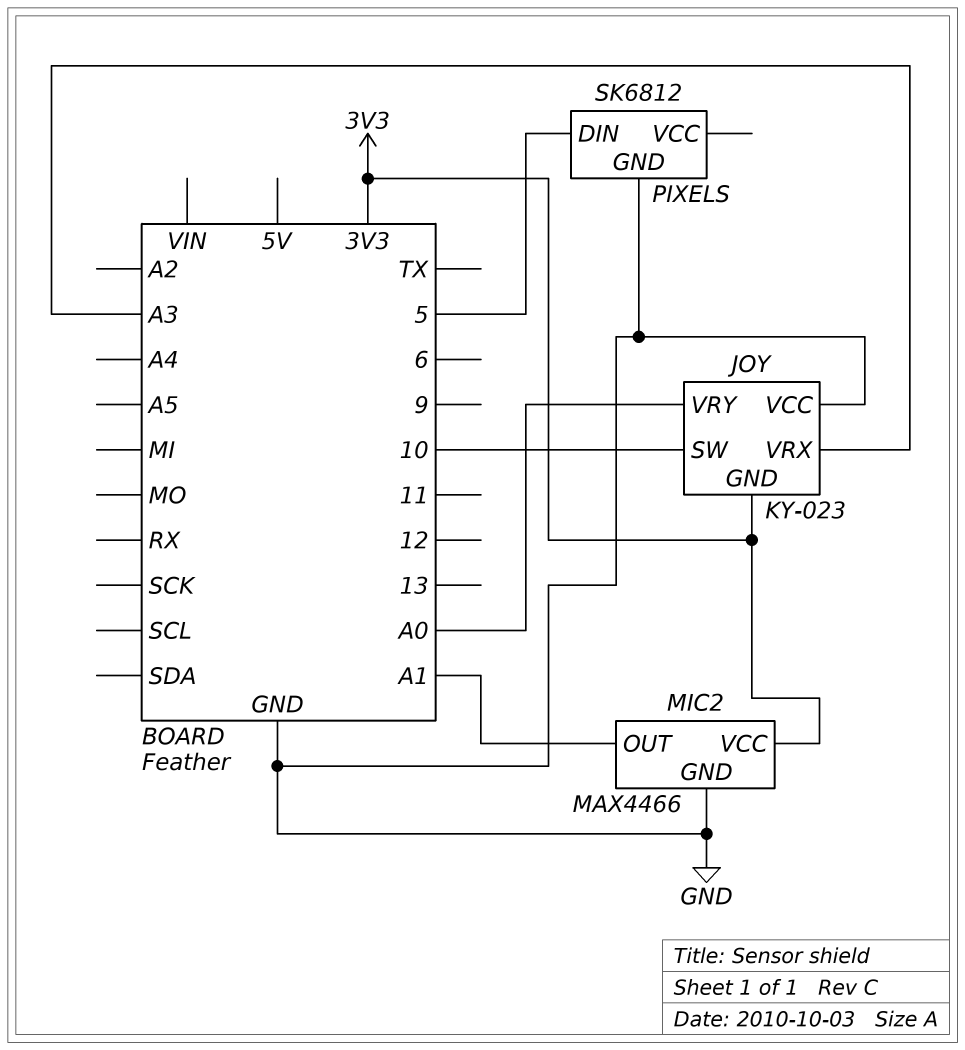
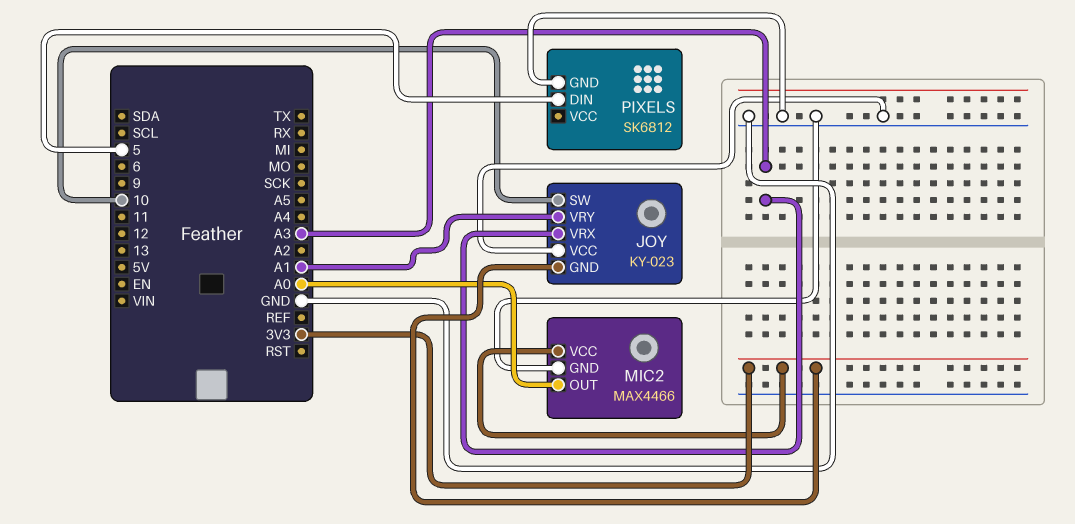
JOY pin VRY: A0 -> A1
MIC2 pin OUT: A1 -> A0

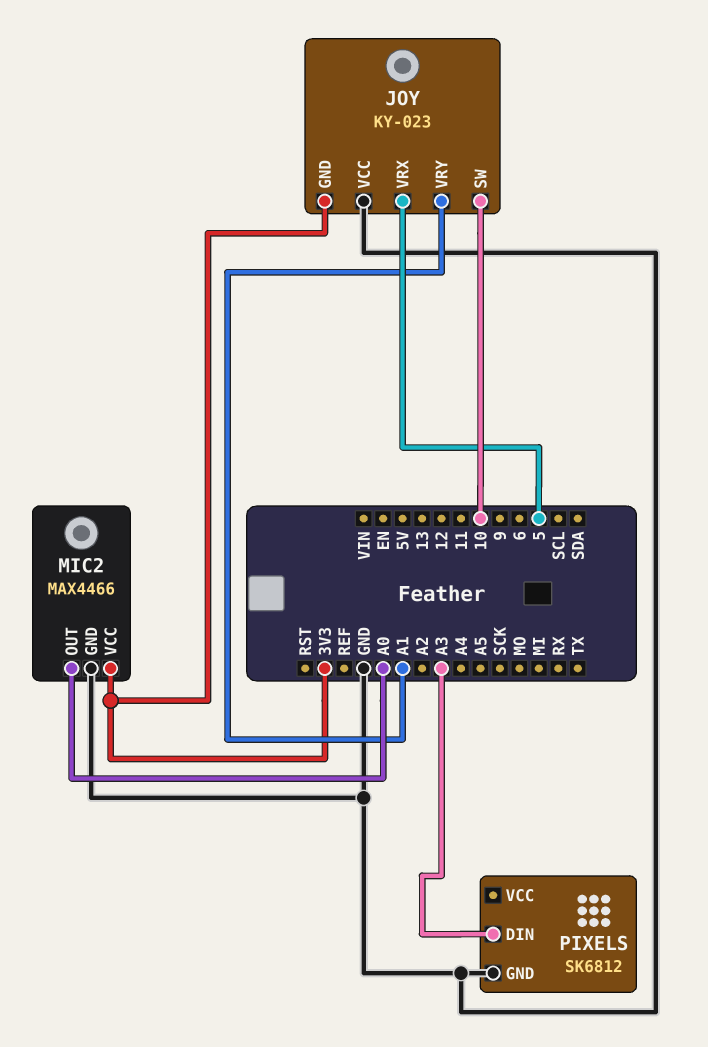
JOY pin VRX: A3 -> 5
PIXELS pin DIN: 5 -> A3

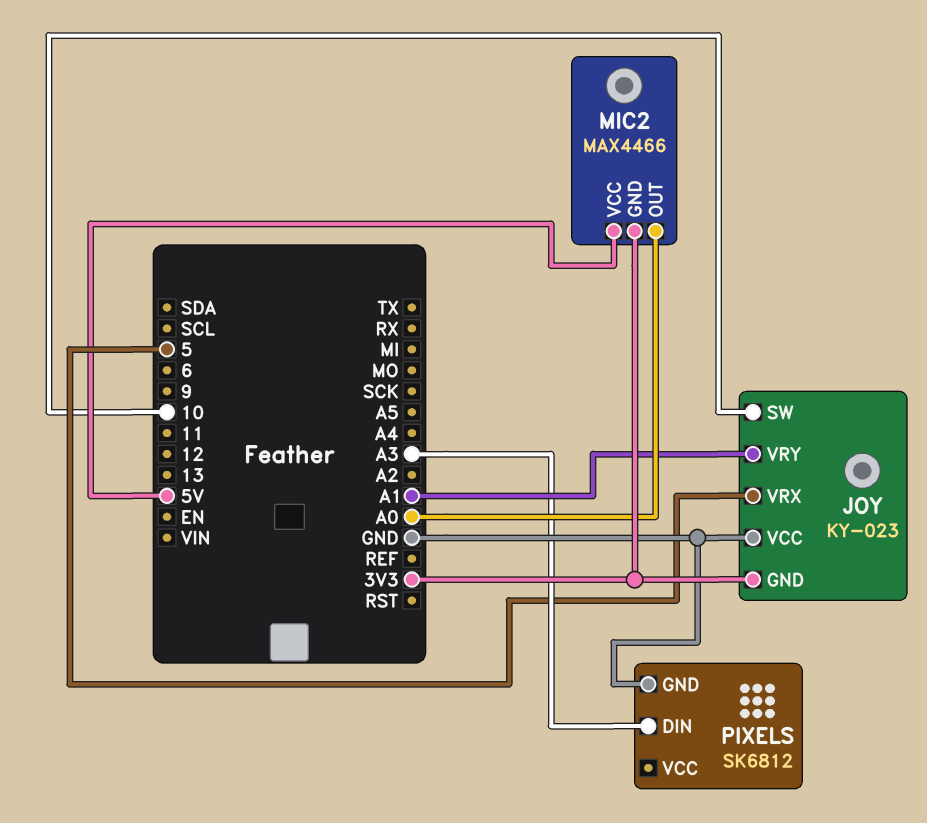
MIC2 pin GND: GND -> 3V3
MIC2 pin VCC: 3V3 -> 5V

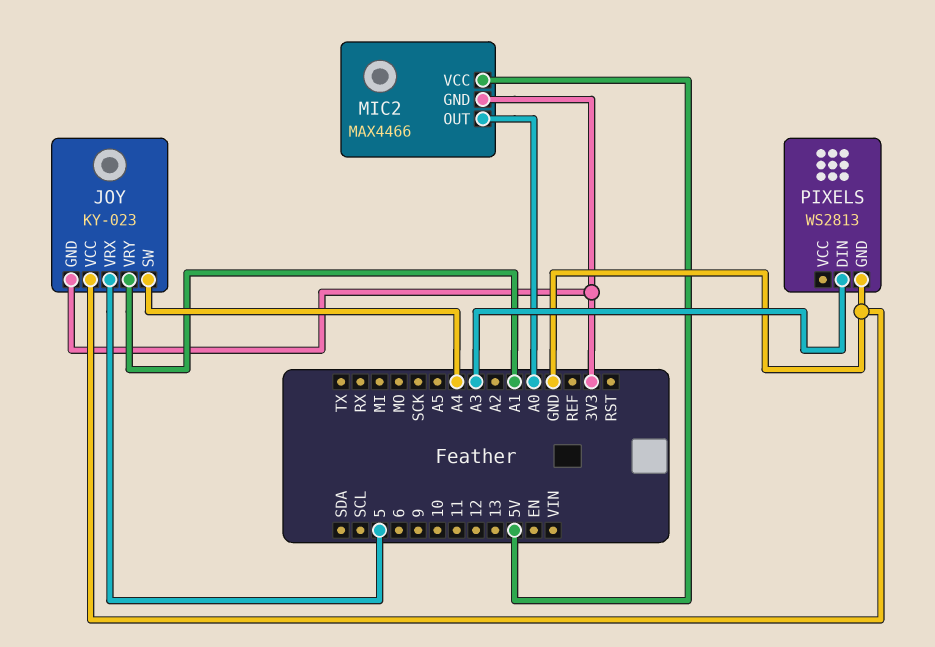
JOY pin SW: 10 -> A4
PIXELS: SK6812 -> WS2813

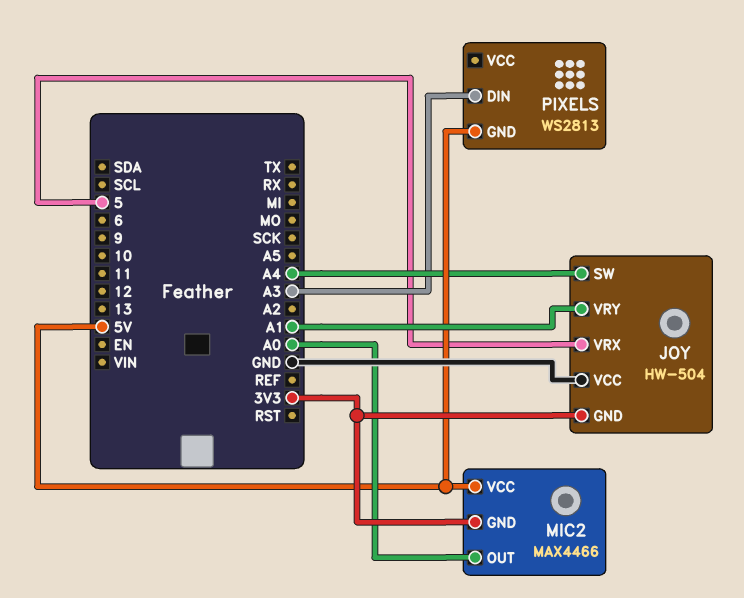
JOY: KY-023 -> HW-504
PIXELS pin GND: GND -> 5V

